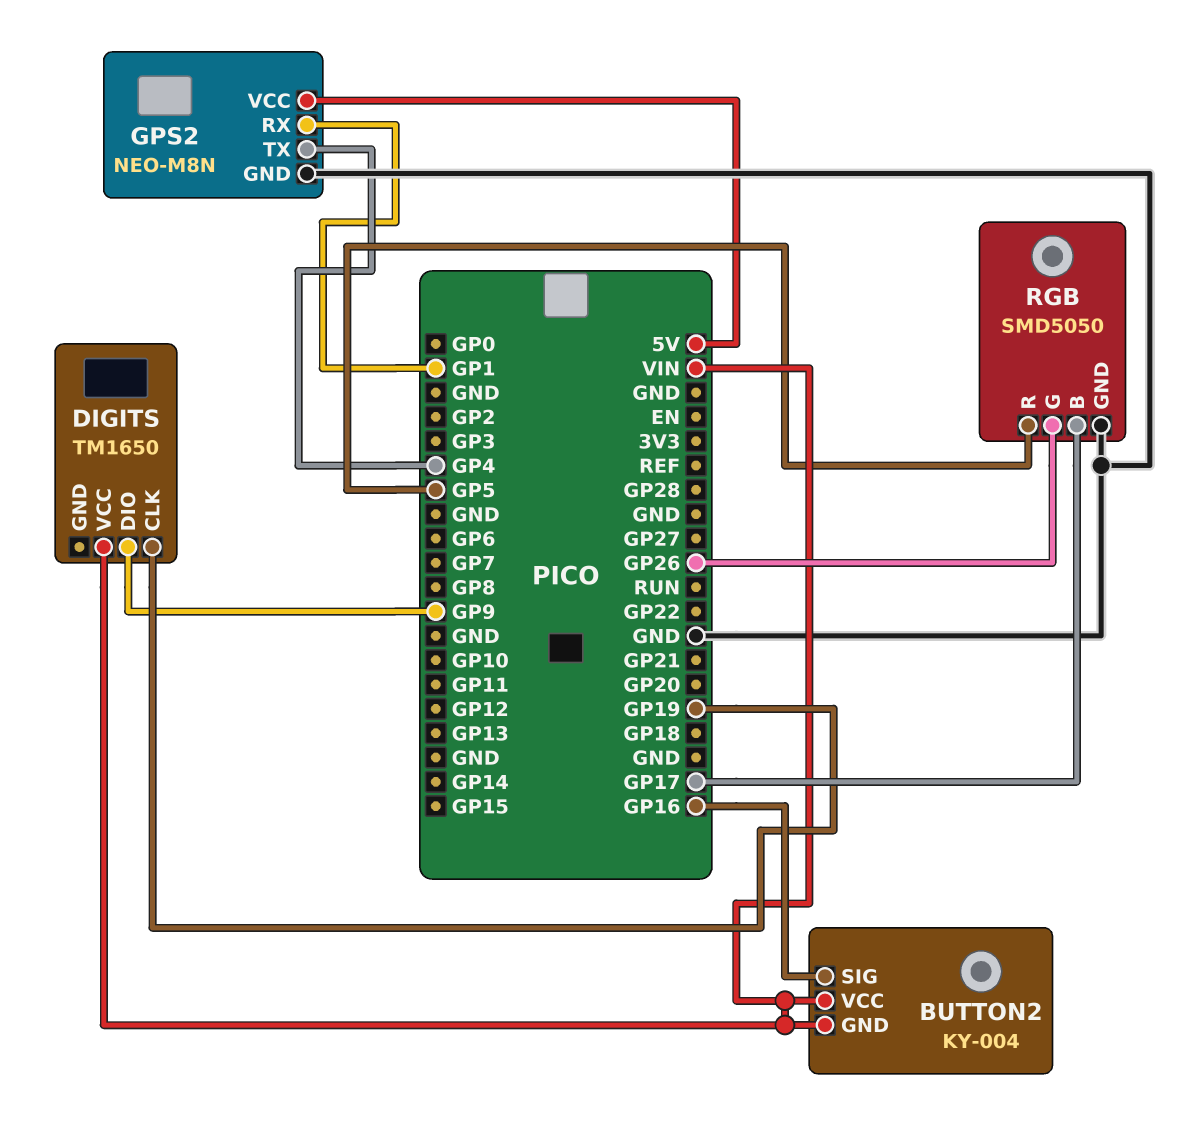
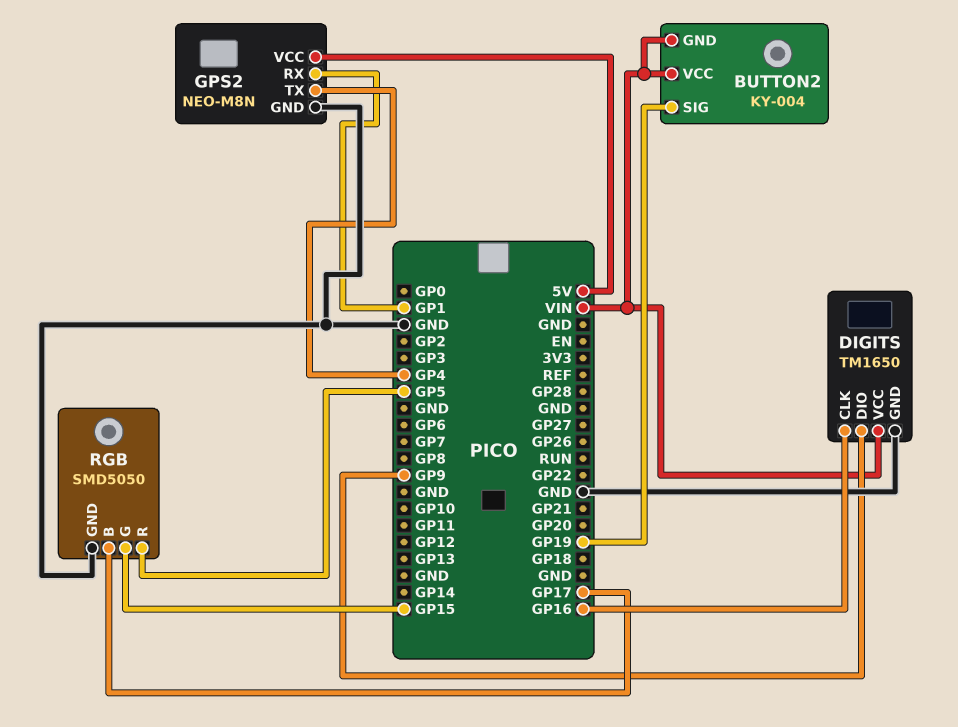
BUTTON2 pin SIG: GP16 -> GP19
DIGITS pin CLK: GP19 -> GP16
DIGITS pin GND: none -> GND
RGB pin G: GP26 -> GP15

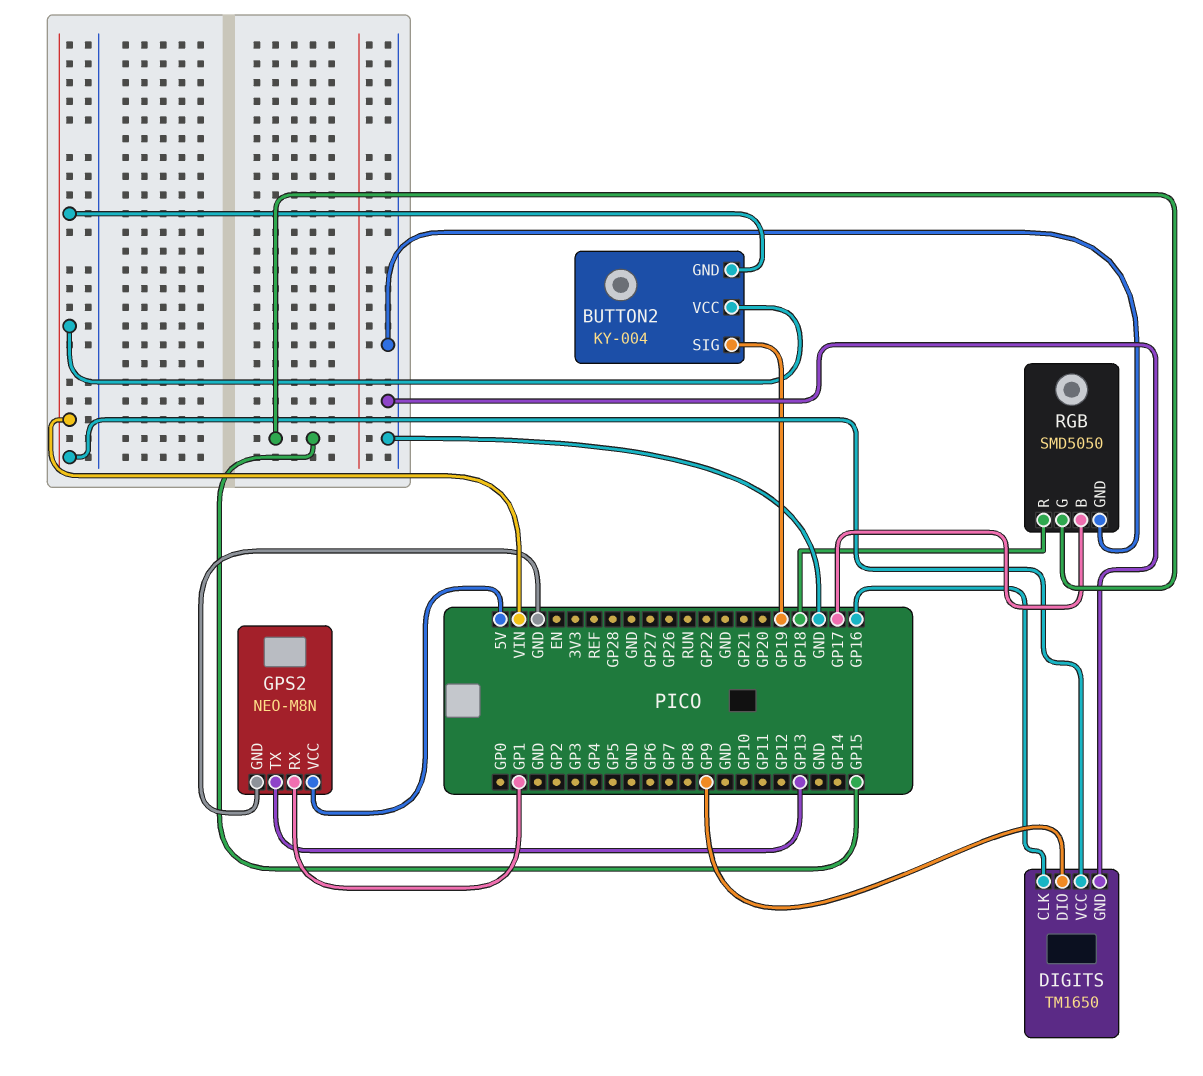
GPS2 pin TX: GP4 -> GP13
RGB pin R: GP5 -> GP18

